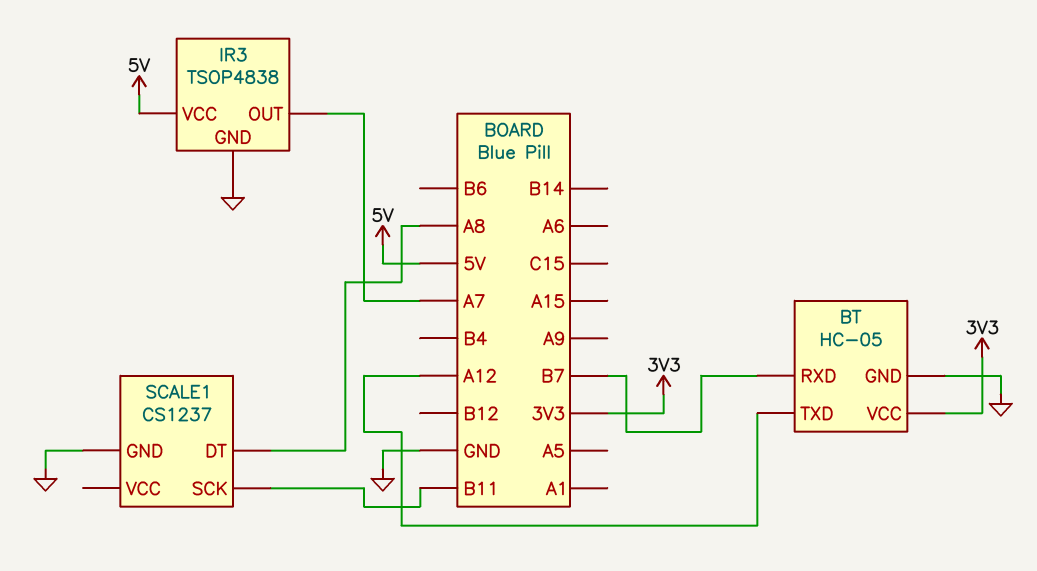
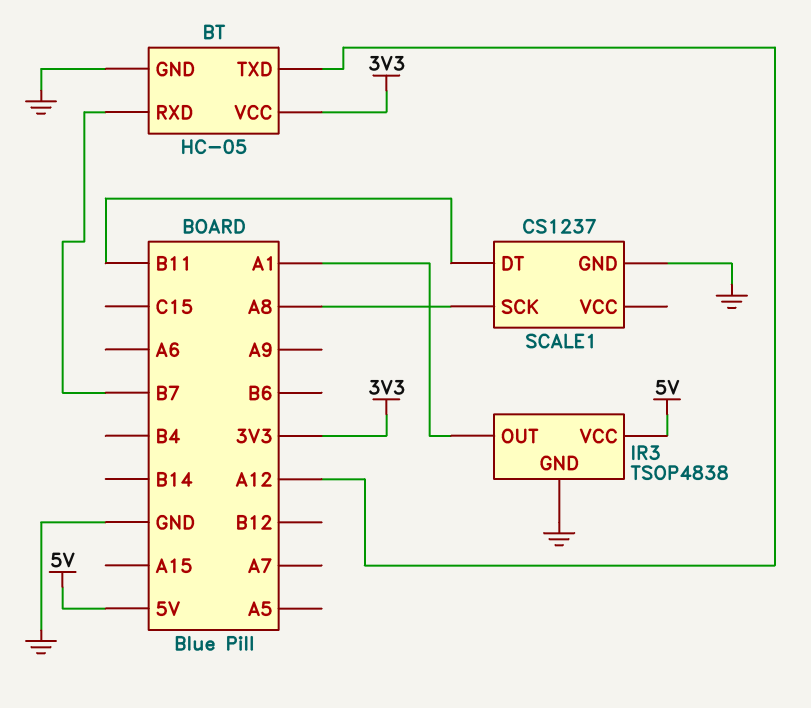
IR3 pin OUT: A7 -> A1
SCALE1 pin DT: A8 -> B11
SCALE1 pin SCK: B11 -> A8

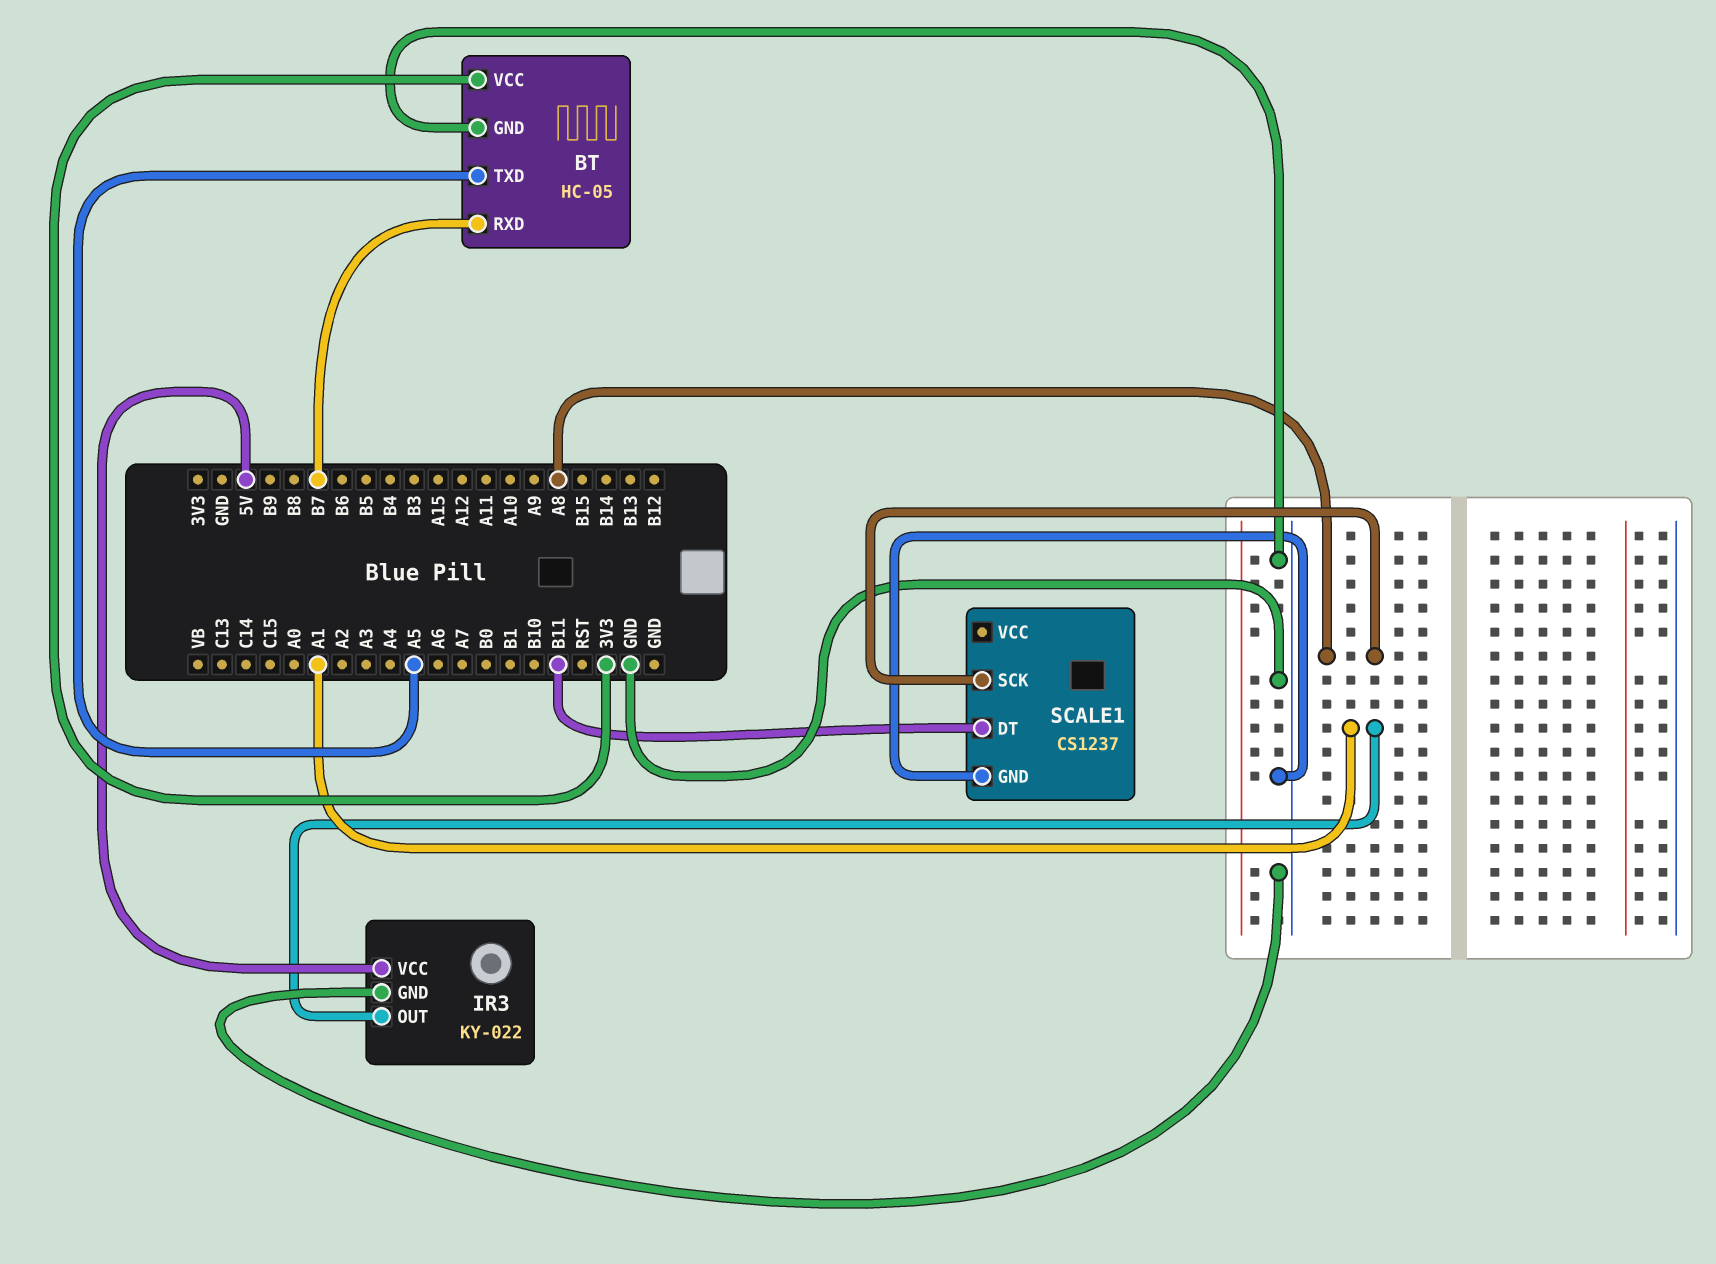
BT pin TXD: A12 -> A5
IR3: TSOP4838 -> KY-022

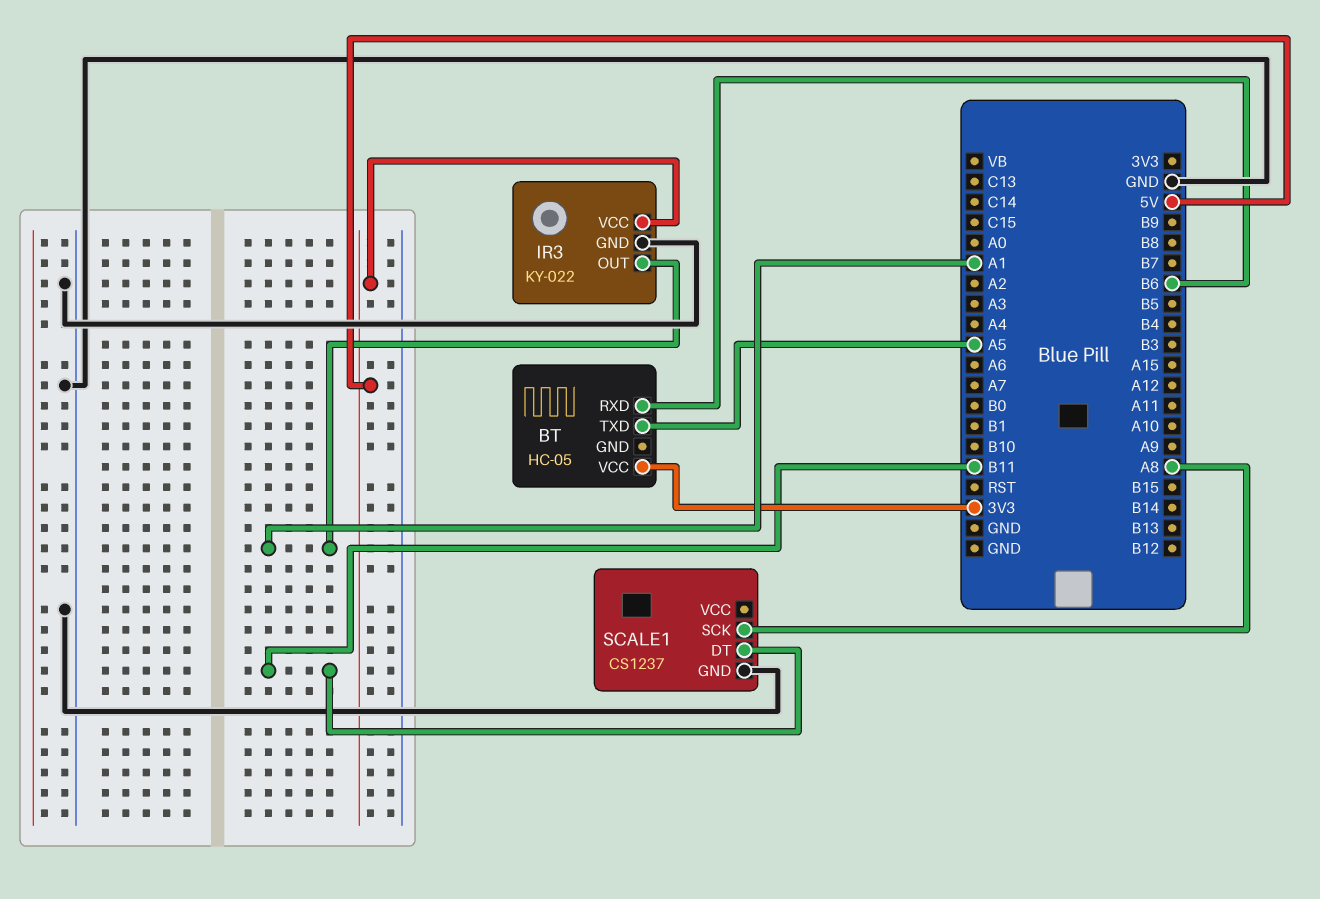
BT pin GND: GND -> none
BT pin RXD: B7 -> B6

